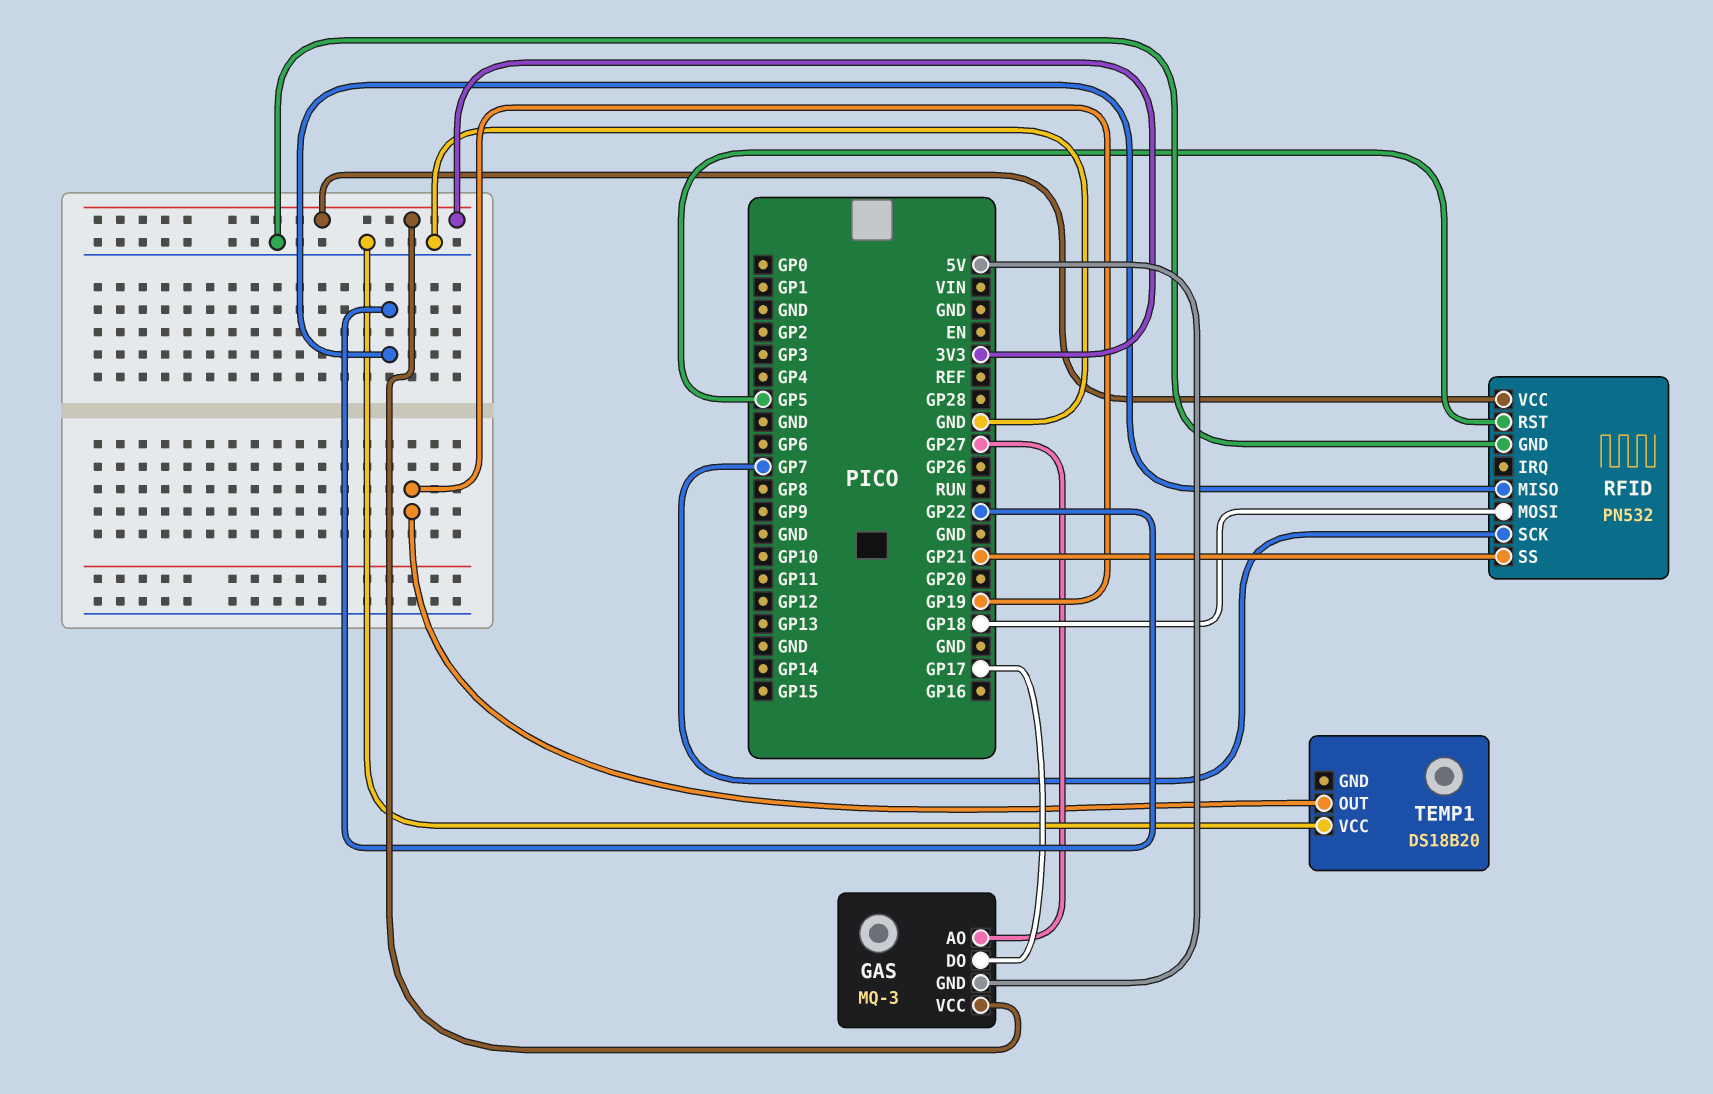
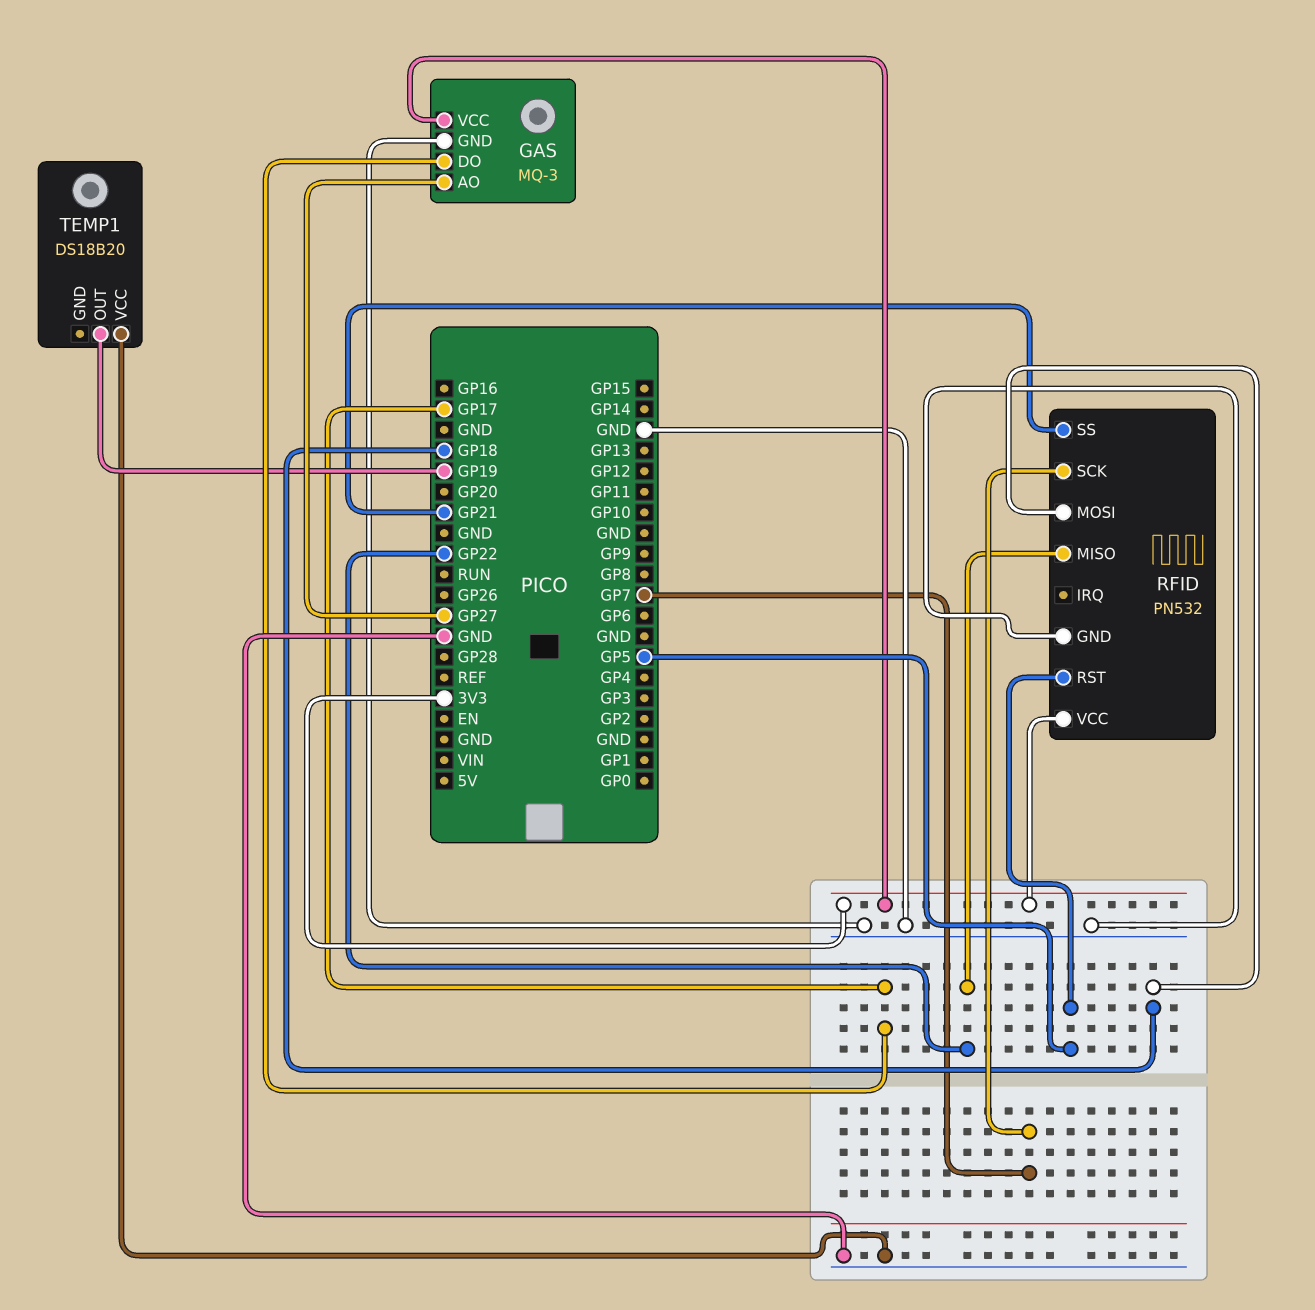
GAS pin GND: 5V -> GND

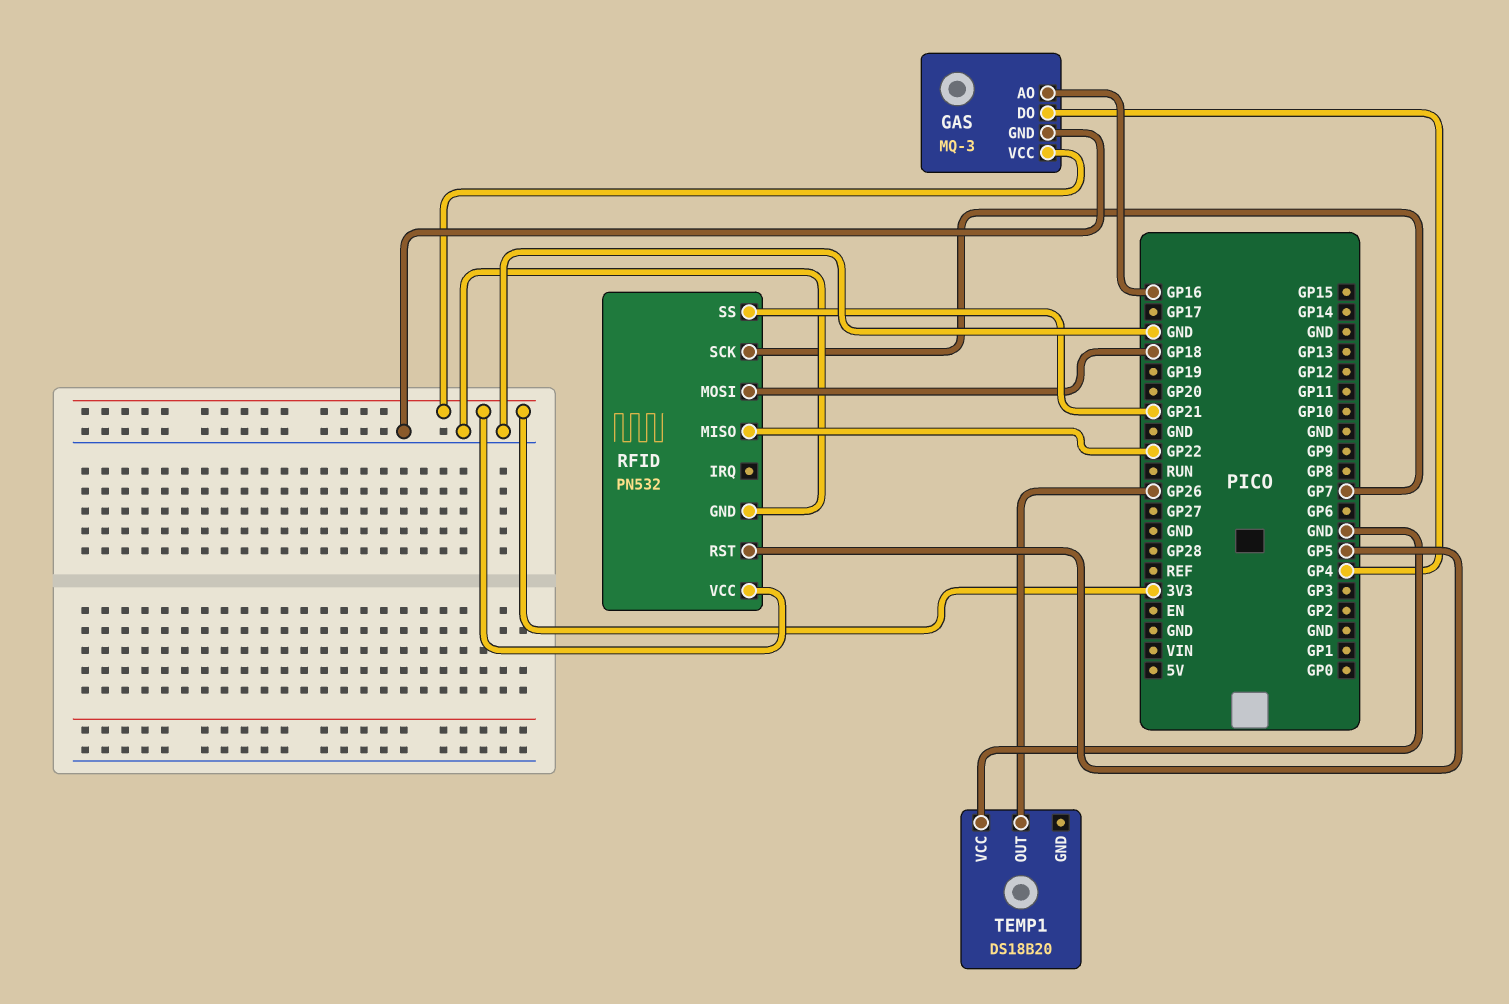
GAS pin AO: GP27 -> GP16
GAS pin DO: GP17 -> GP4
TEMP1 pin OUT: GP19 -> GP26

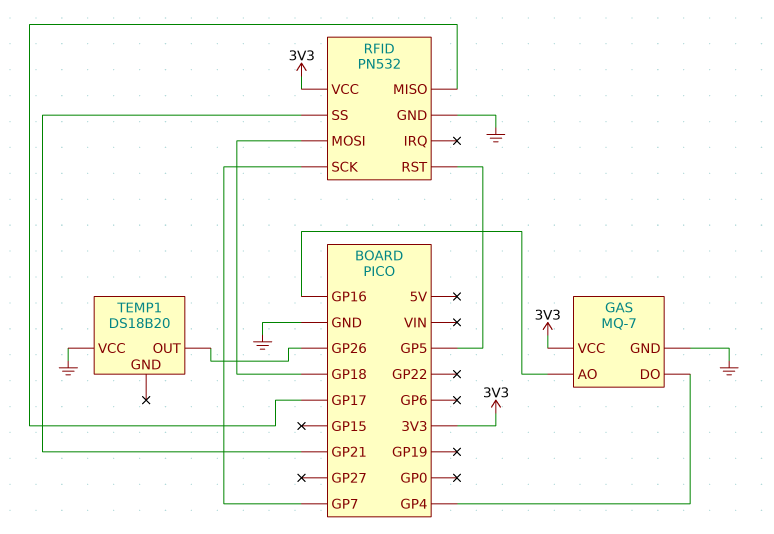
GAS: MQ-3 -> MQ-7
RFID pin MISO: GP22 -> GP17

